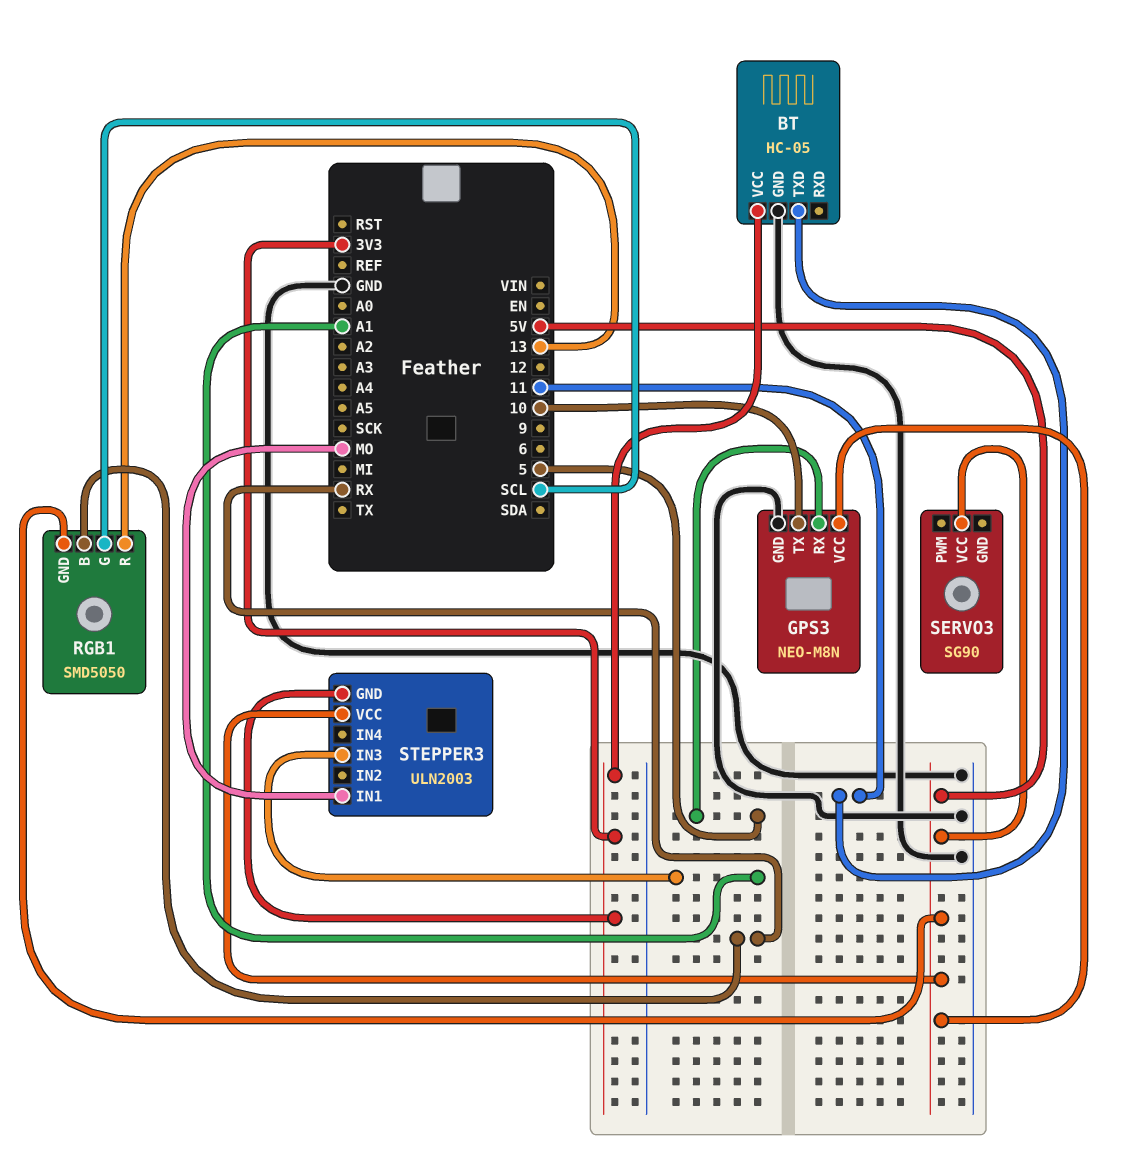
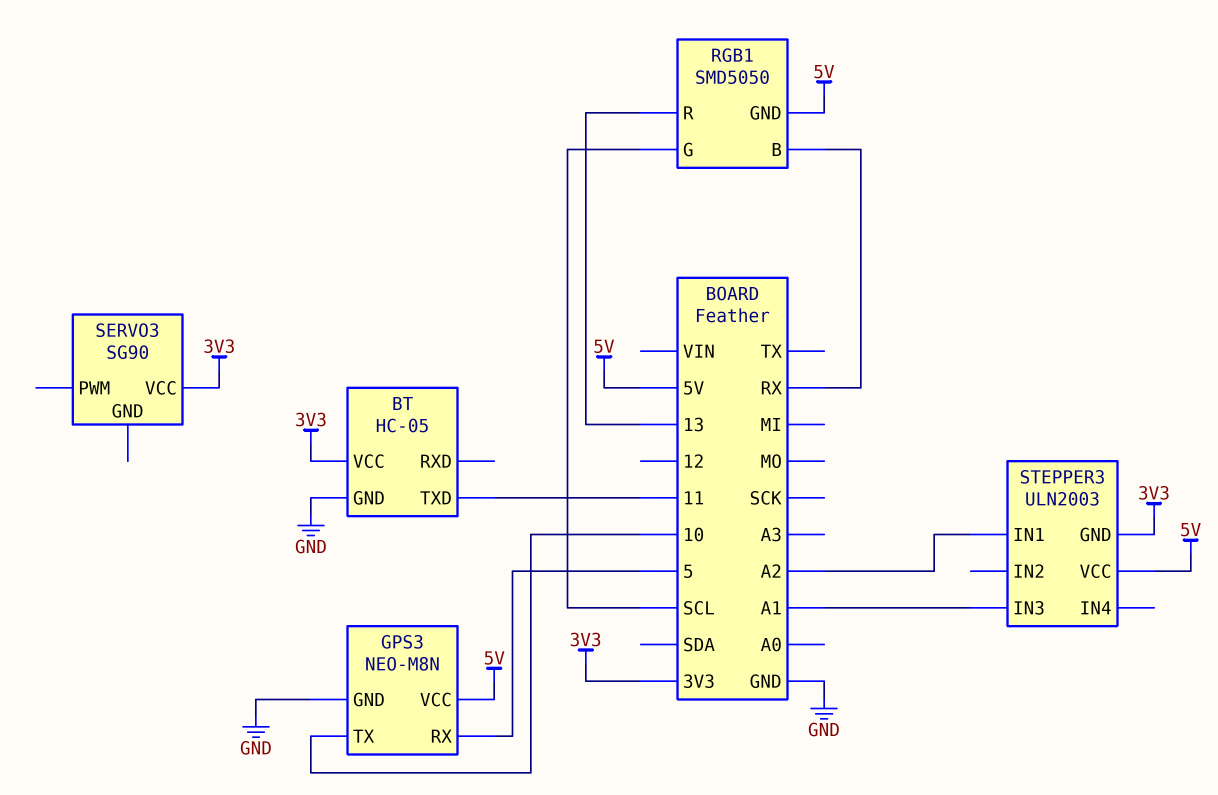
SERVO3 pin VCC: 5V -> 3V3
STEPPER3 pin IN1: MO -> A2

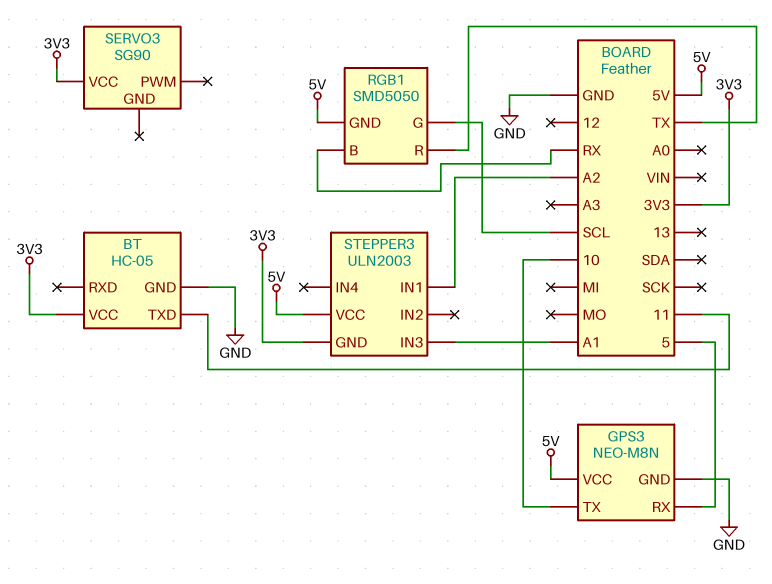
RGB1 pin R: 13 -> TX

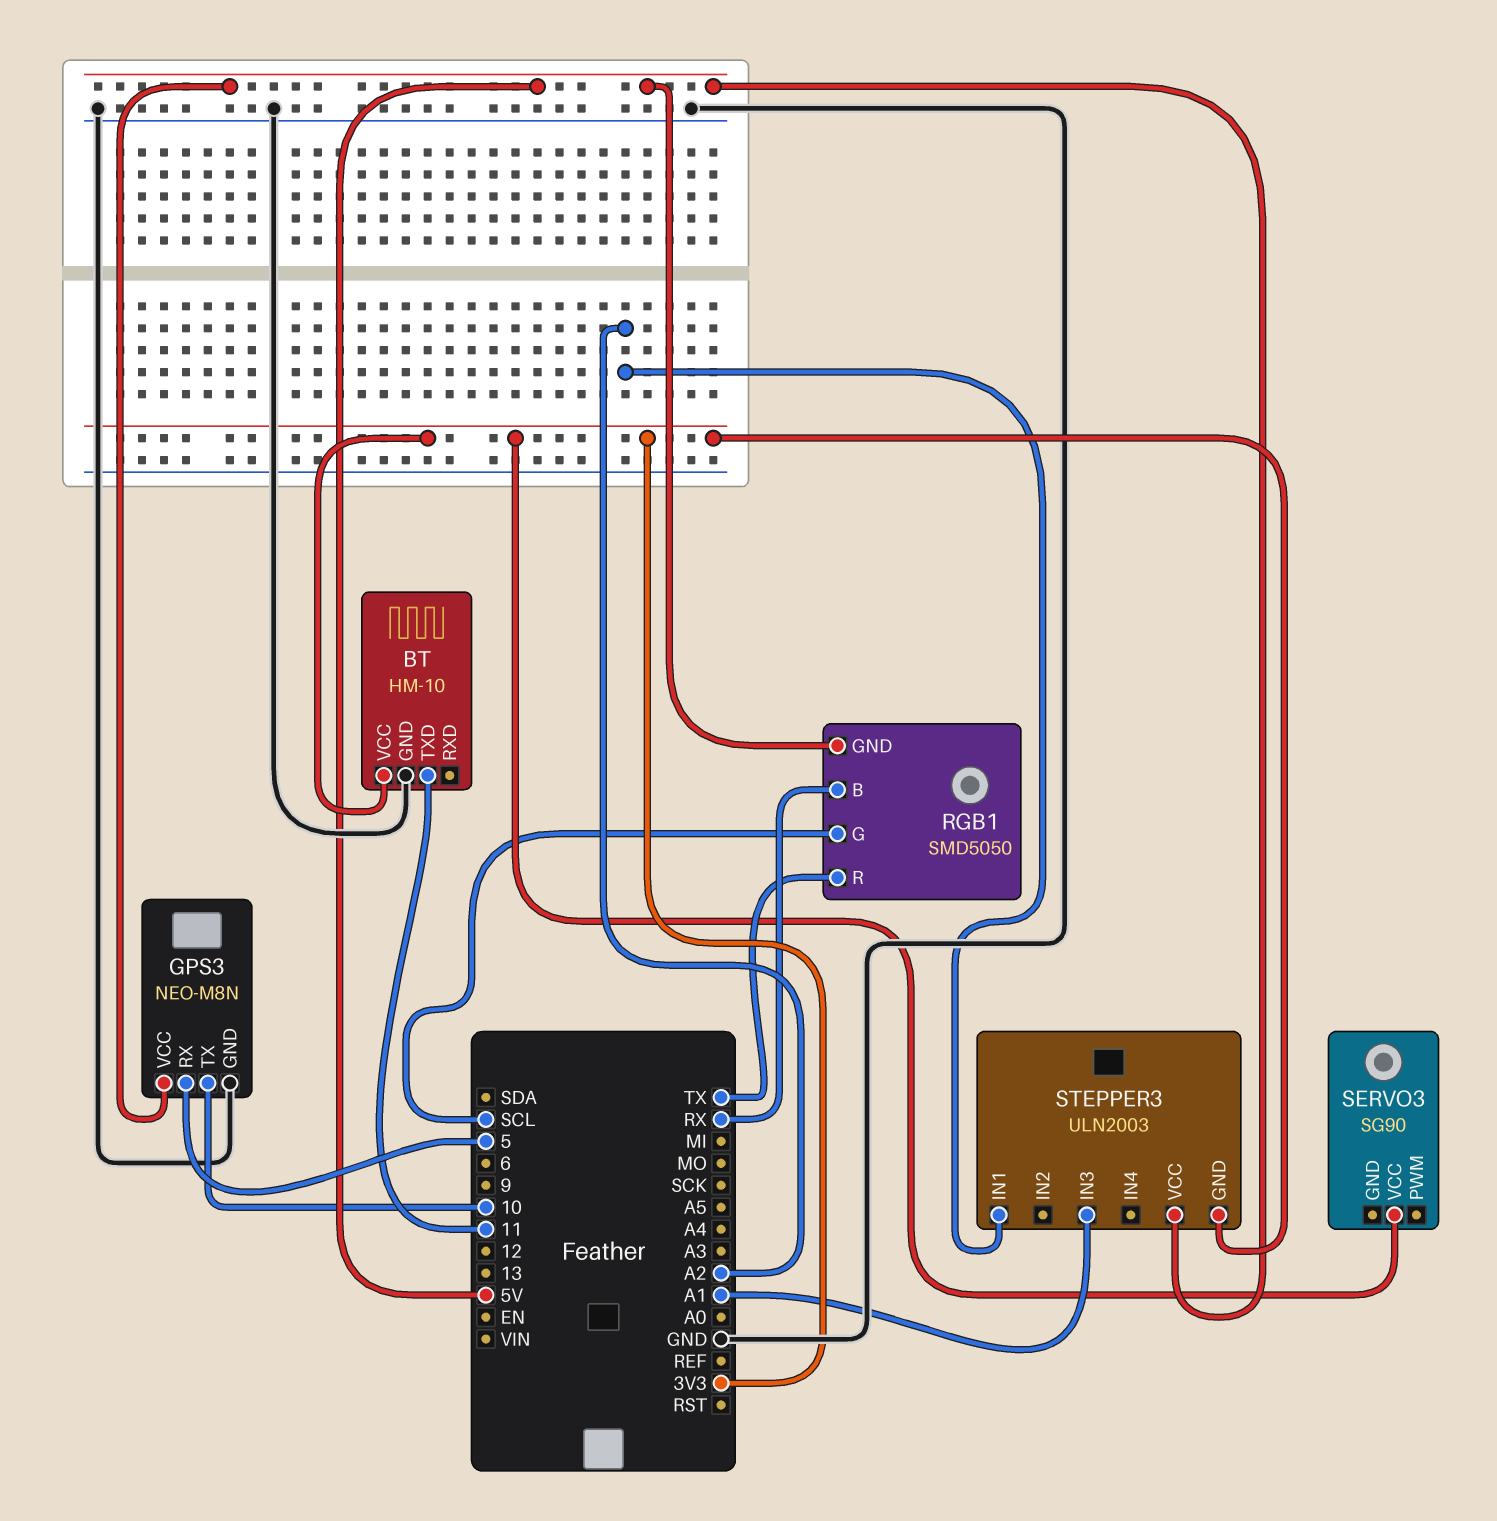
BT: HC-05 -> HM-10

